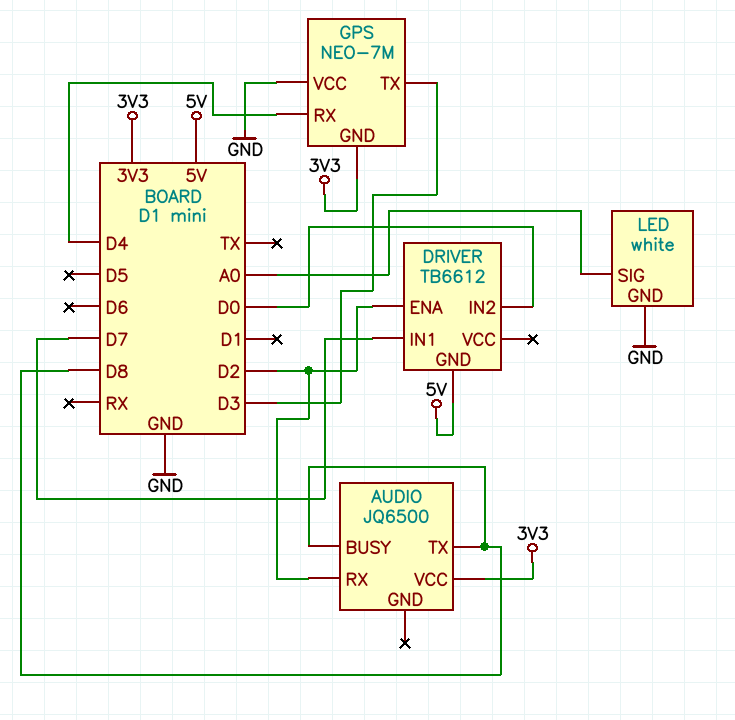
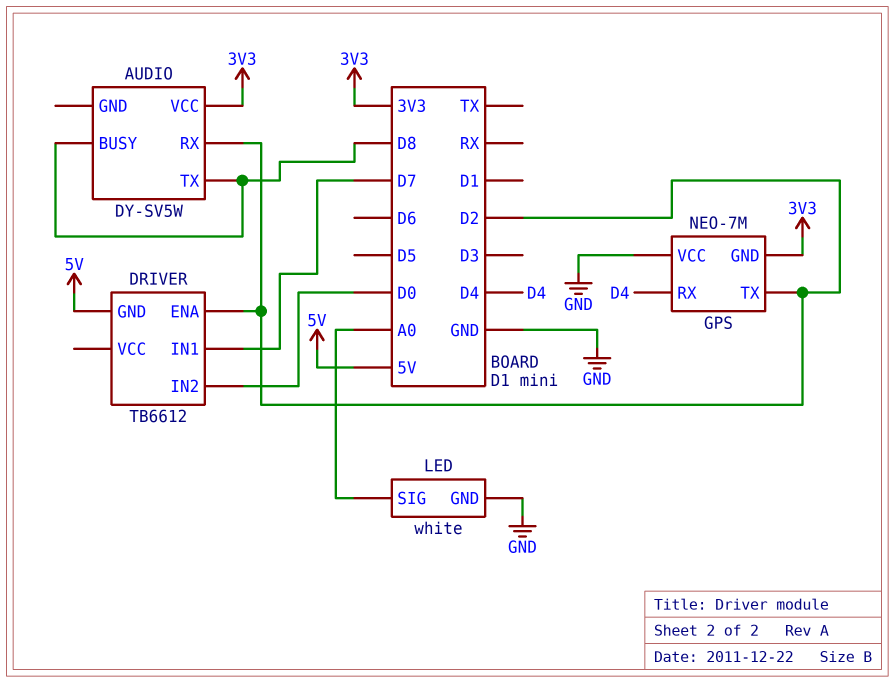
AUDIO: JQ6500 -> DY-SV5W
GPS pin TX: D3 -> D2

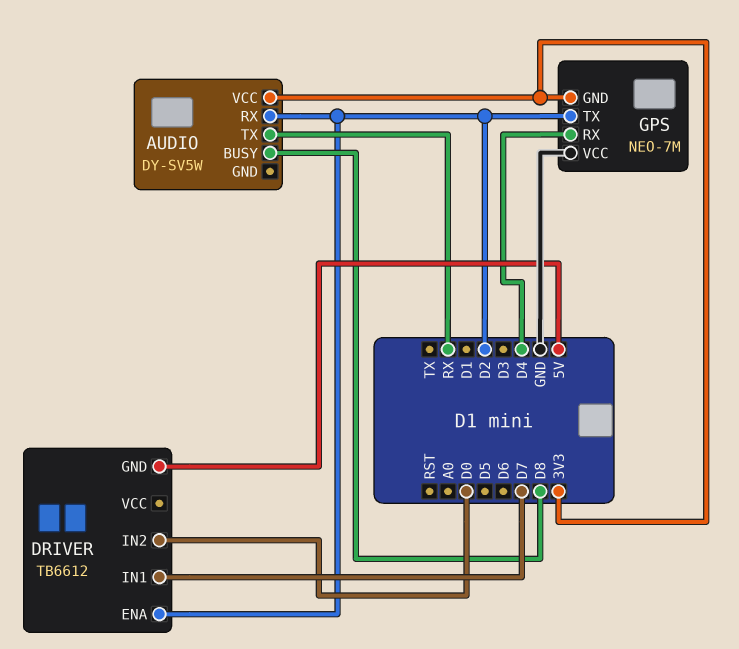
AUDIO pin TX: D8 -> RX
LED: white -> none
LED pin GND: GND -> none
LED pin SIG: A0 -> none

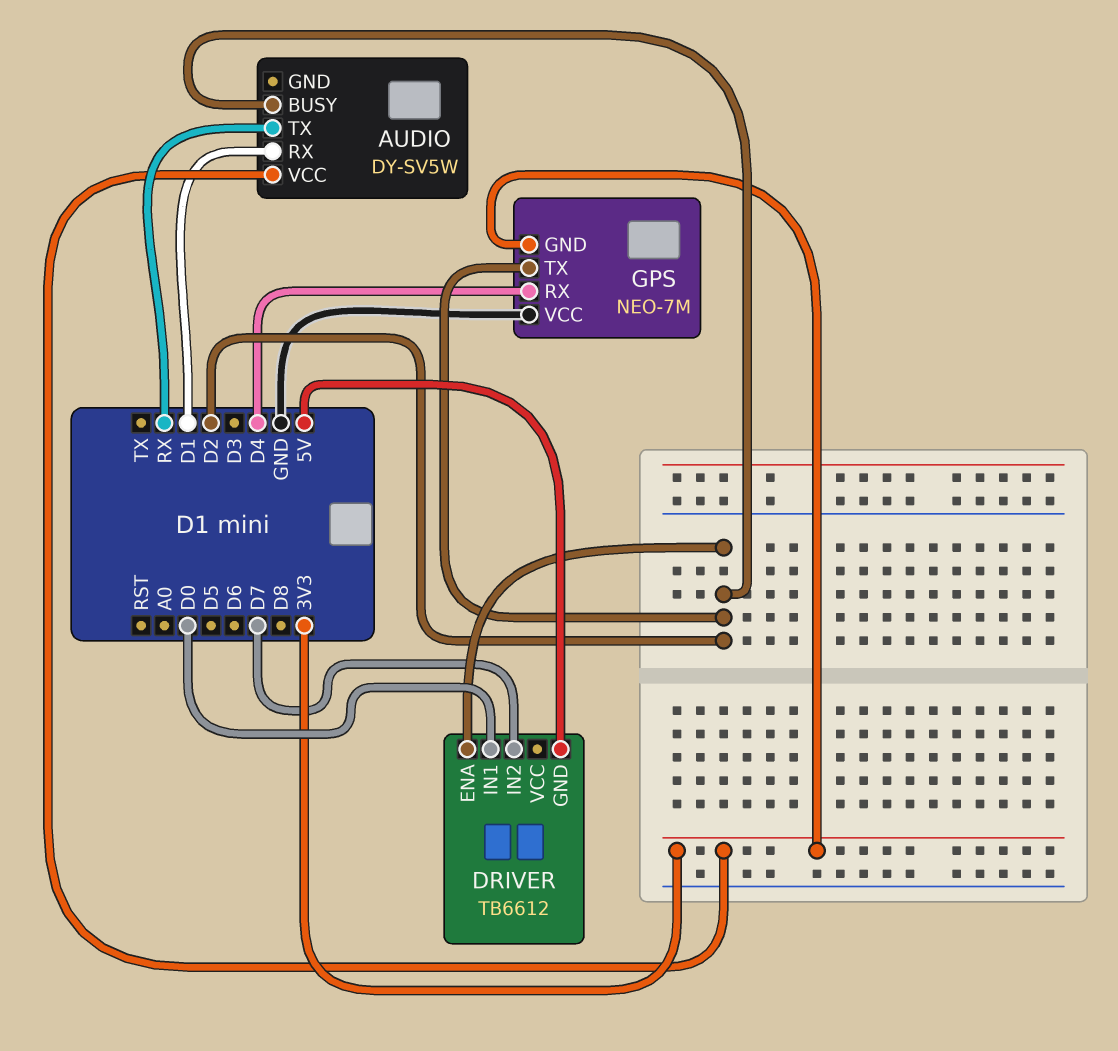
AUDIO pin BUSY: D8 -> D2
AUDIO pin RX: D2 -> D1
DRIVER pin IN1: D7 -> D0
DRIVER pin IN2: D0 -> D7

